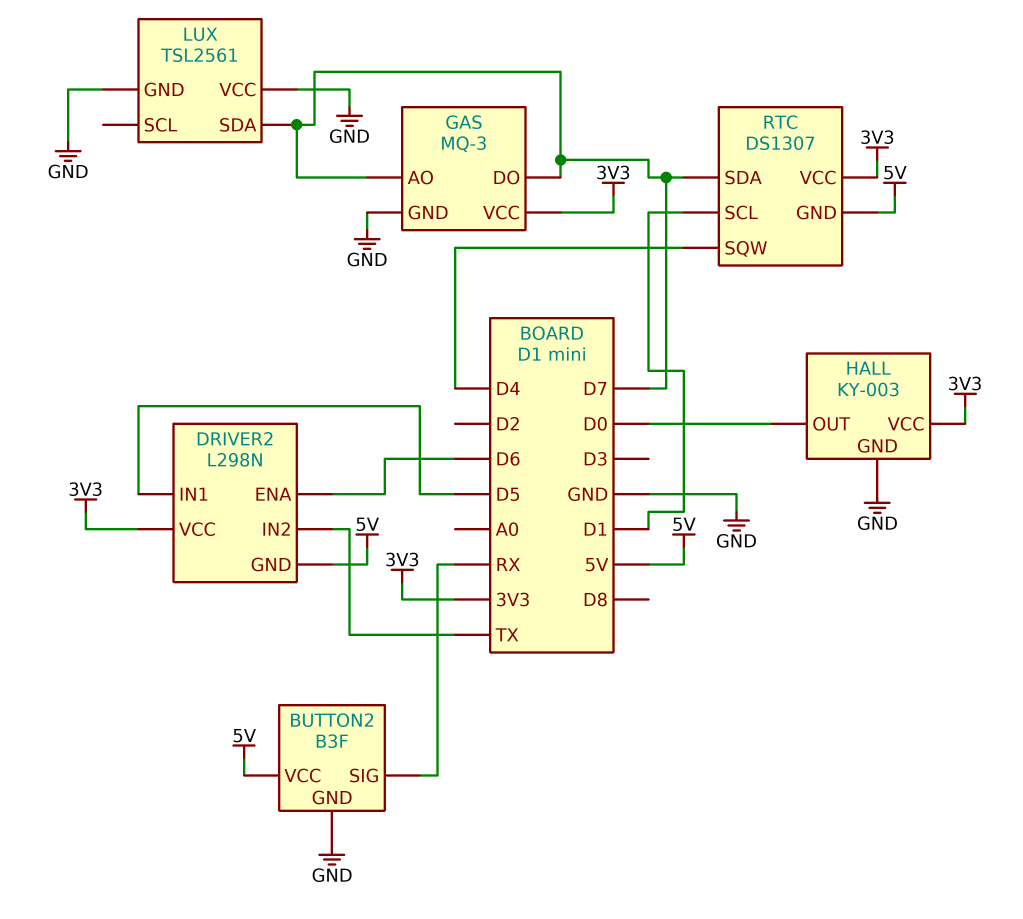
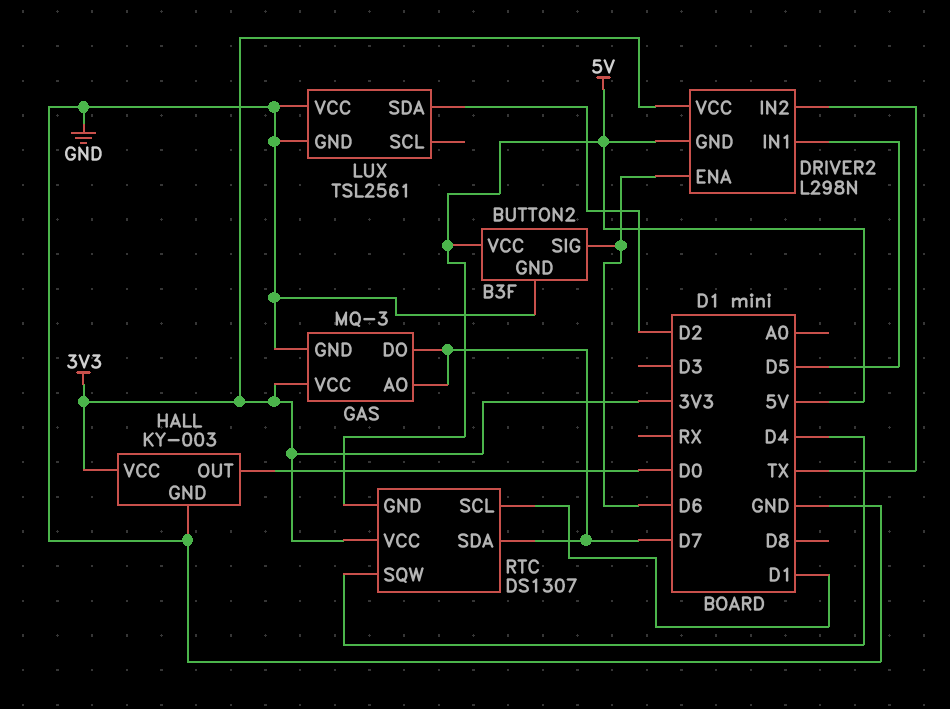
BUTTON2 pin SIG: RX -> D6
LUX pin SDA: D7 -> D2

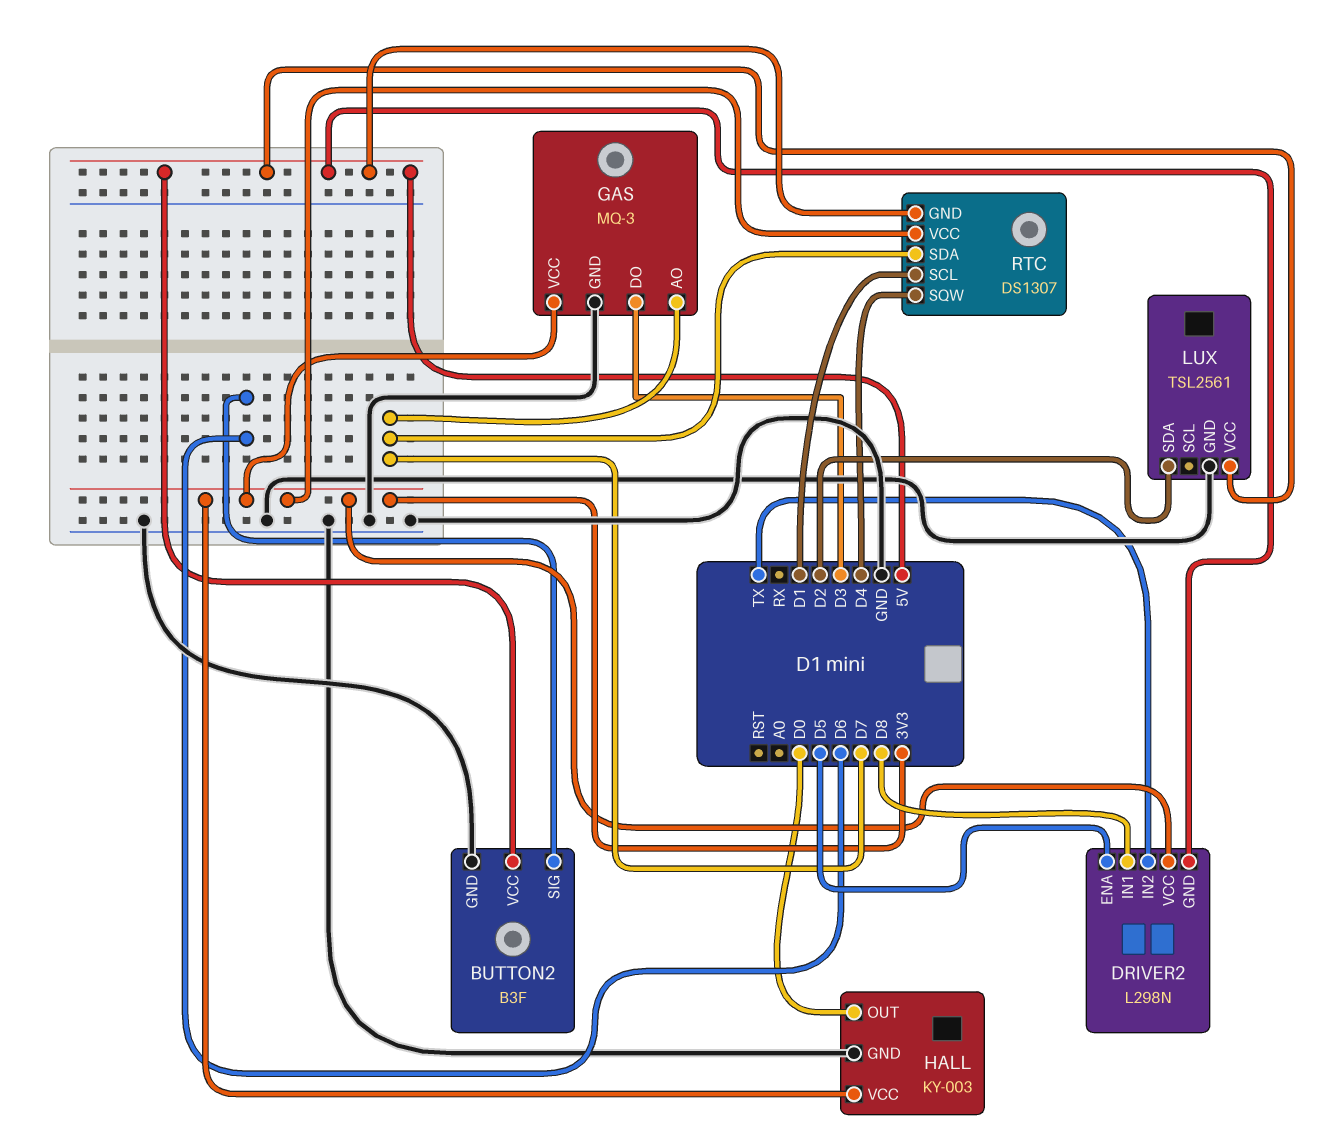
DRIVER2 pin ENA: D6 -> D5
DRIVER2 pin IN1: D5 -> D8
GAS pin DO: D7 -> D3
LUX pin VCC: GND -> 5V

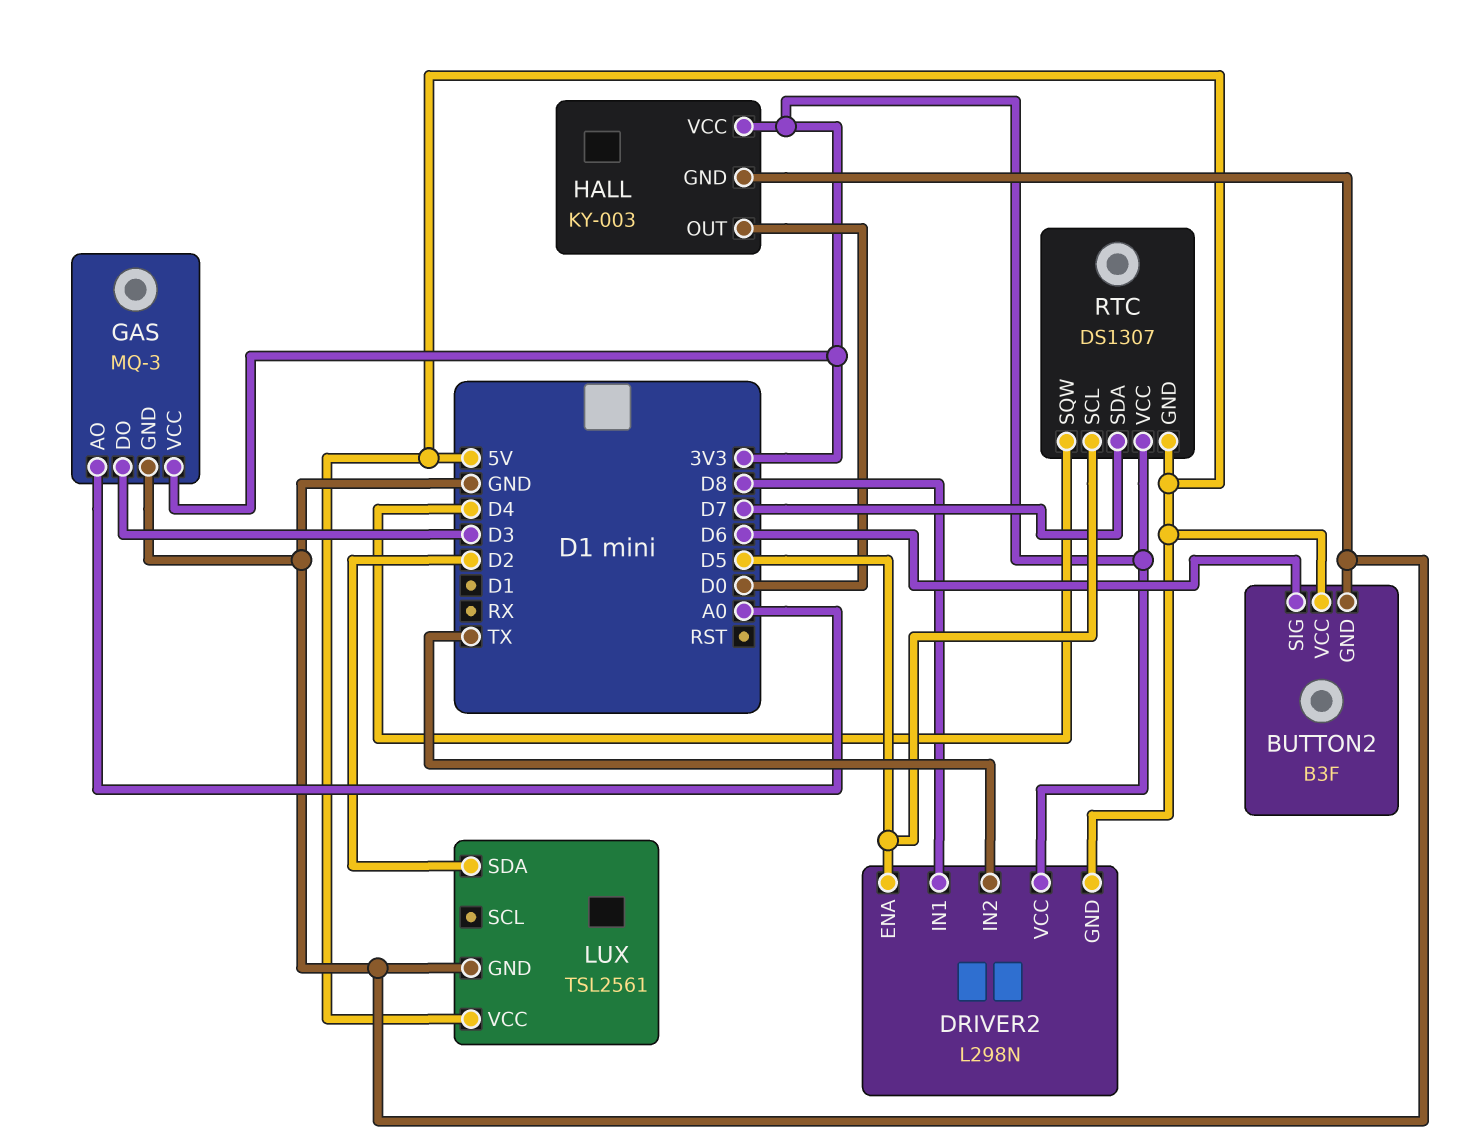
GAS pin AO: D7 -> A0
RTC pin SCL: D1 -> D5

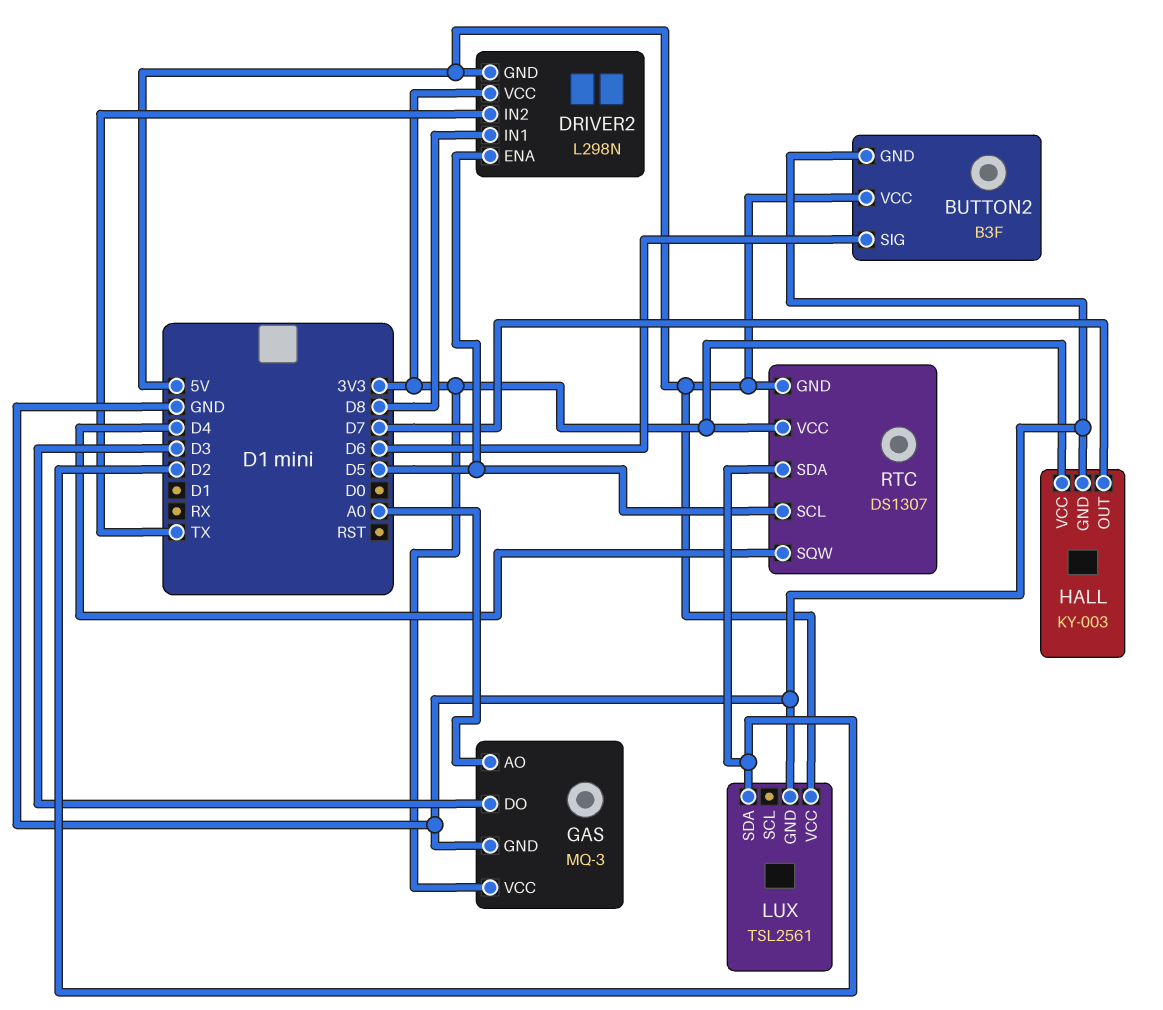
HALL pin OUT: D0 -> D7
RTC pin SDA: D7 -> D2

